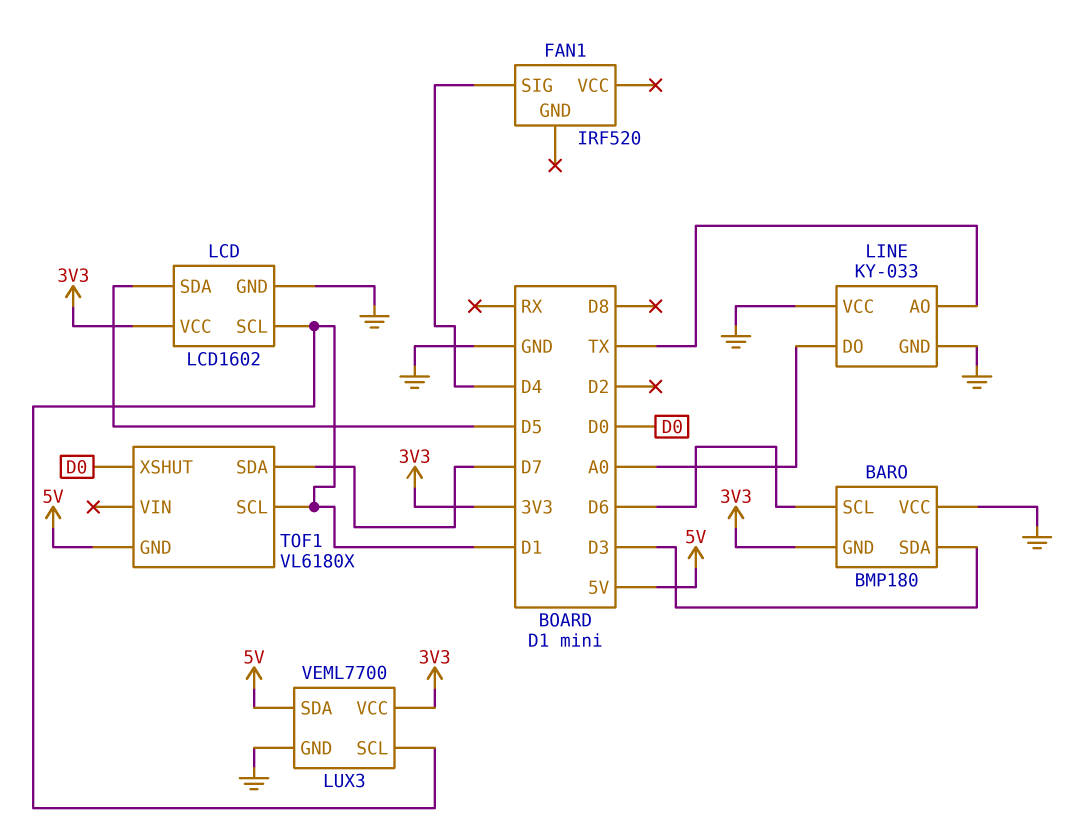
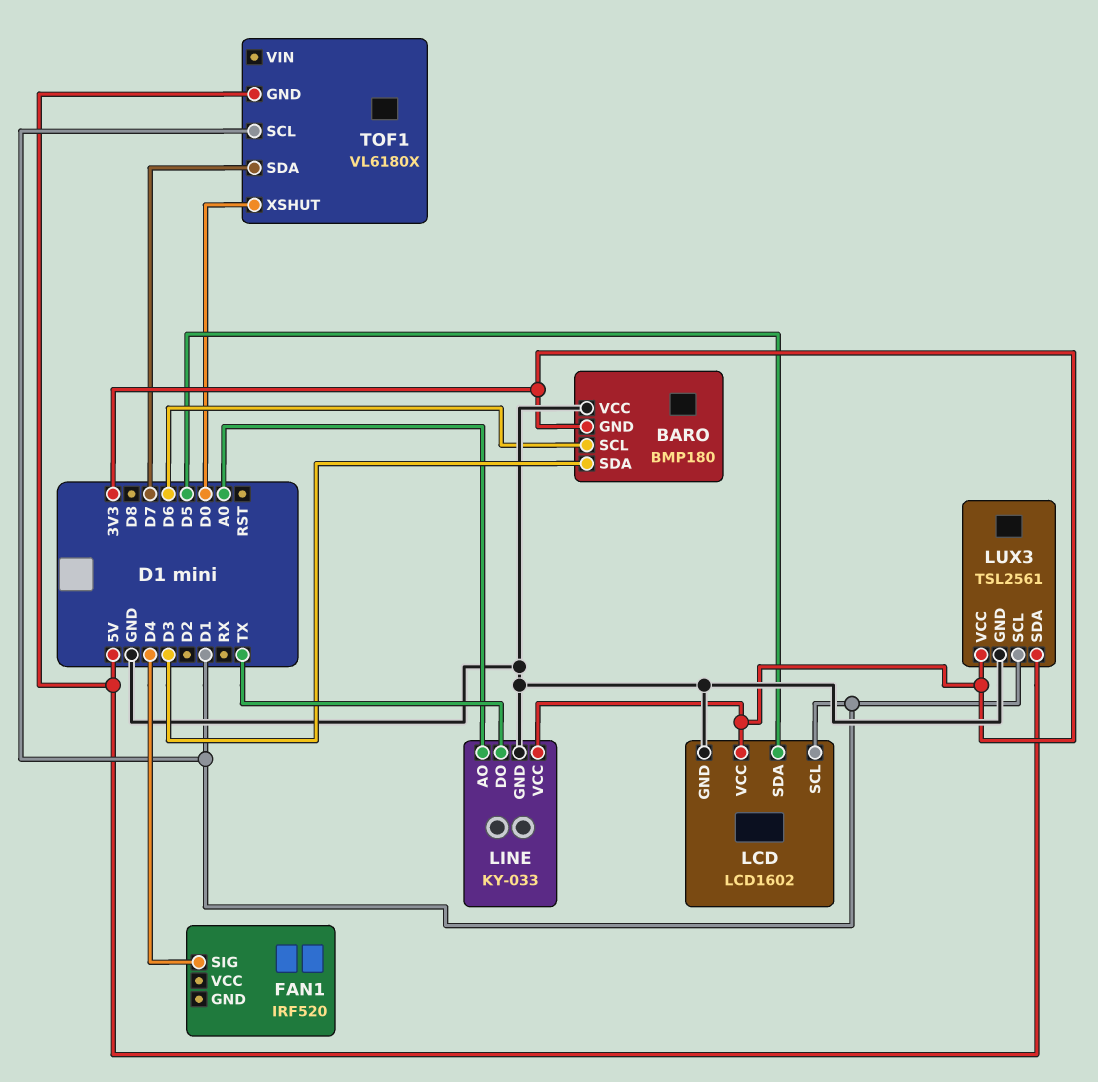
LINE pin AO: TX -> A0
LINE pin DO: A0 -> TX
LINE pin VCC: GND -> 3V3
LUX3: VEML7700 -> TSL2561

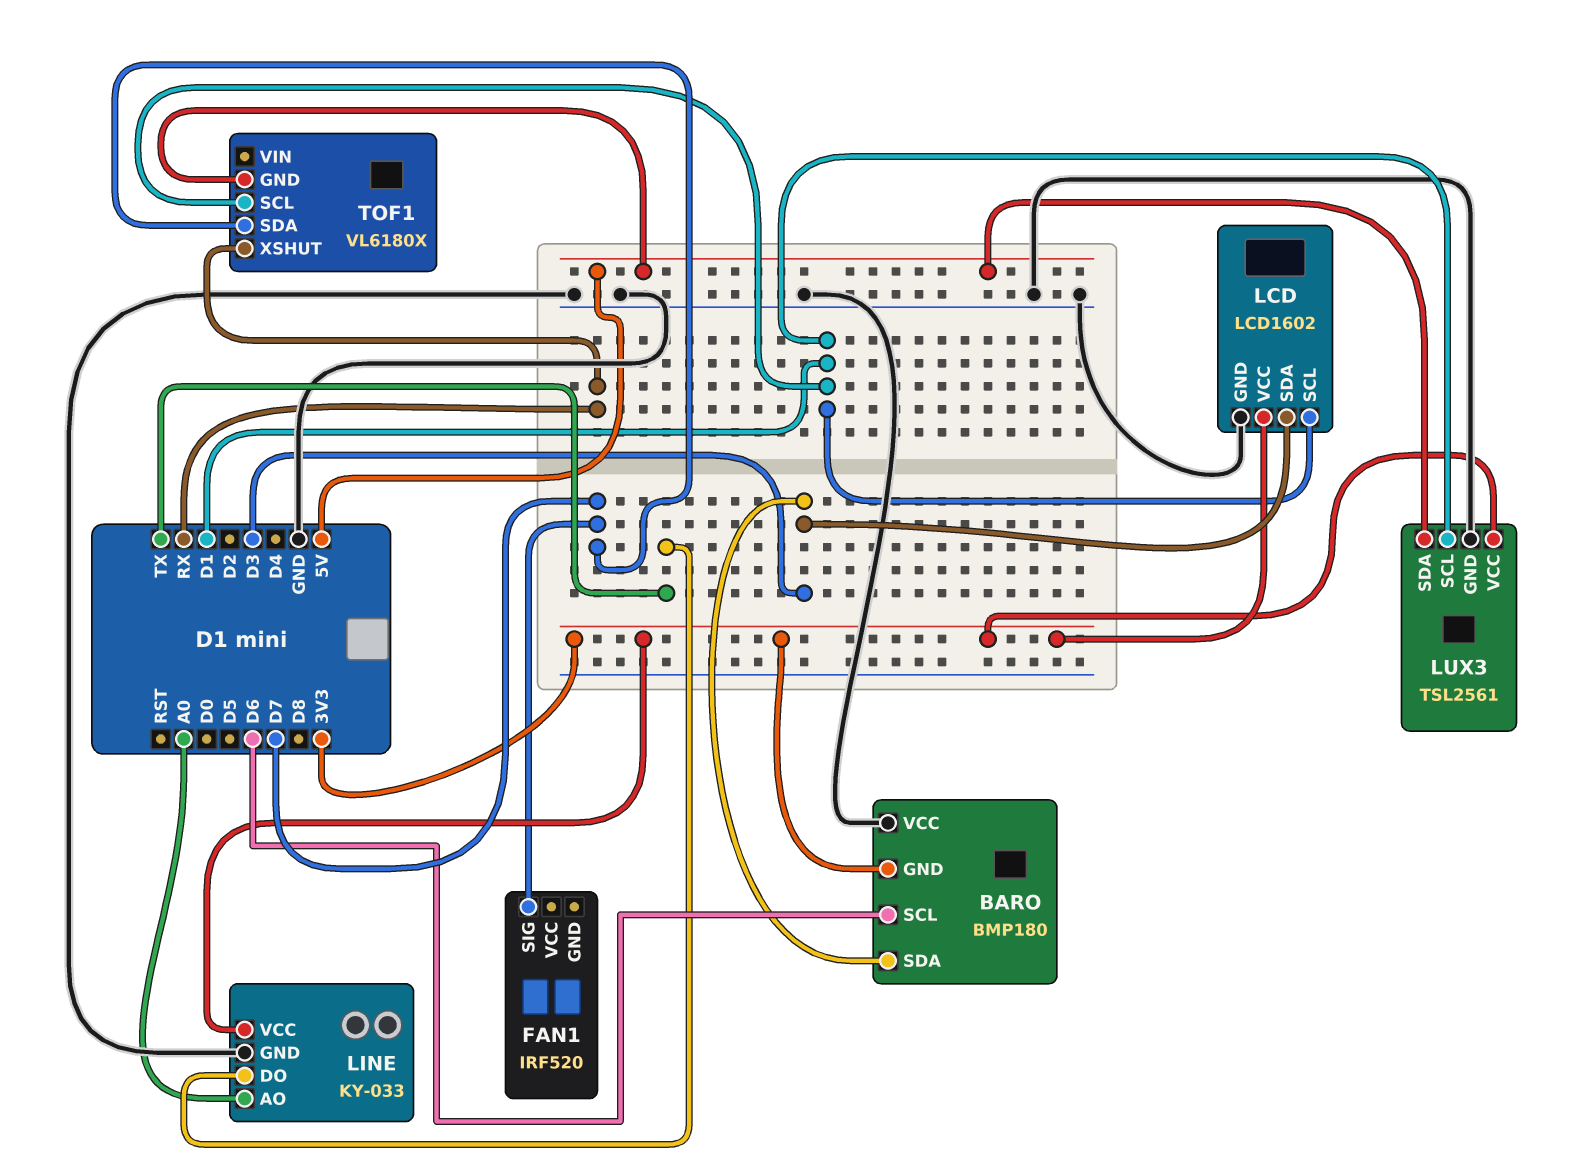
FAN1 pin SIG: D4 -> D7
LCD pin SDA: D5 -> D3
TOF1 pin XSHUT: D0 -> RX

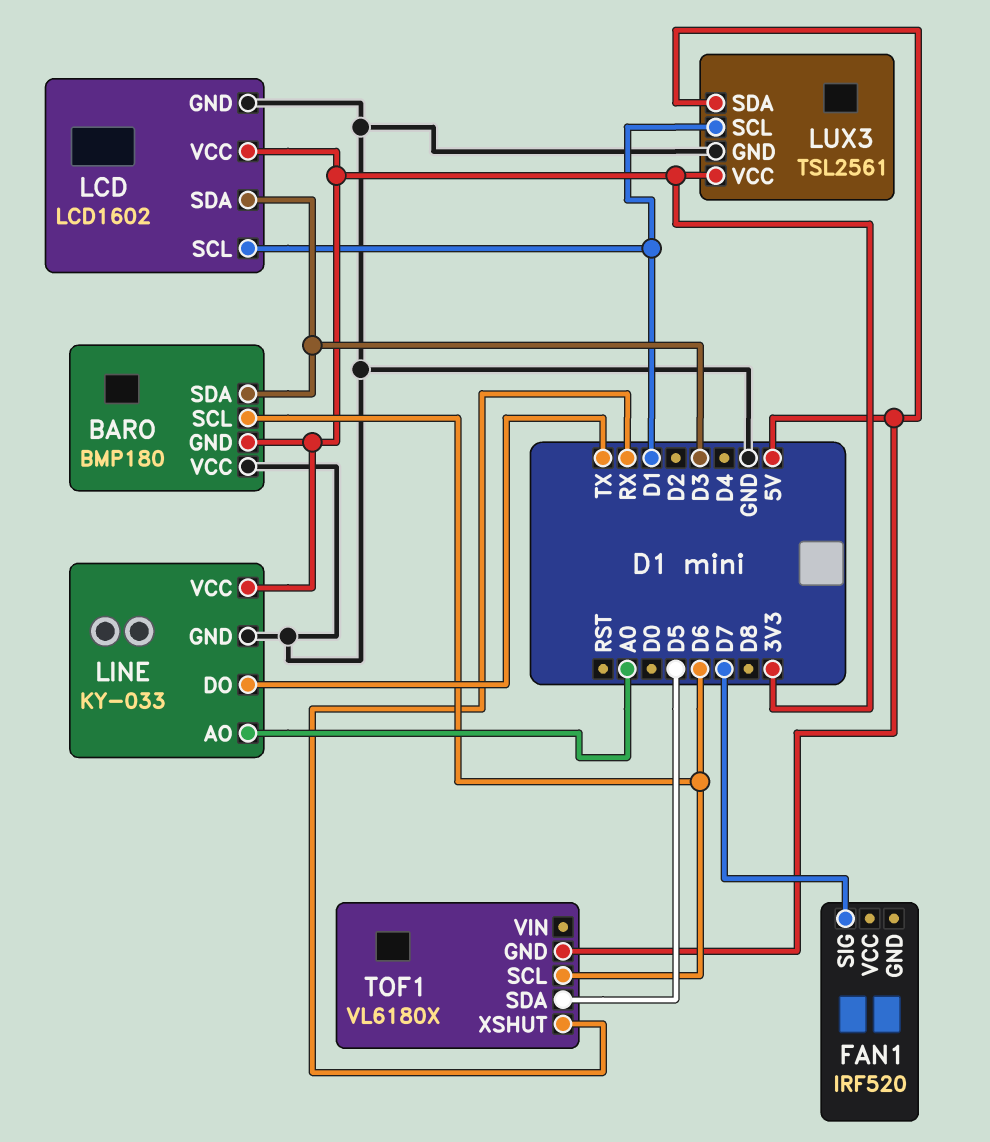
TOF1 pin SCL: D1 -> D6
TOF1 pin SDA: D7 -> D5

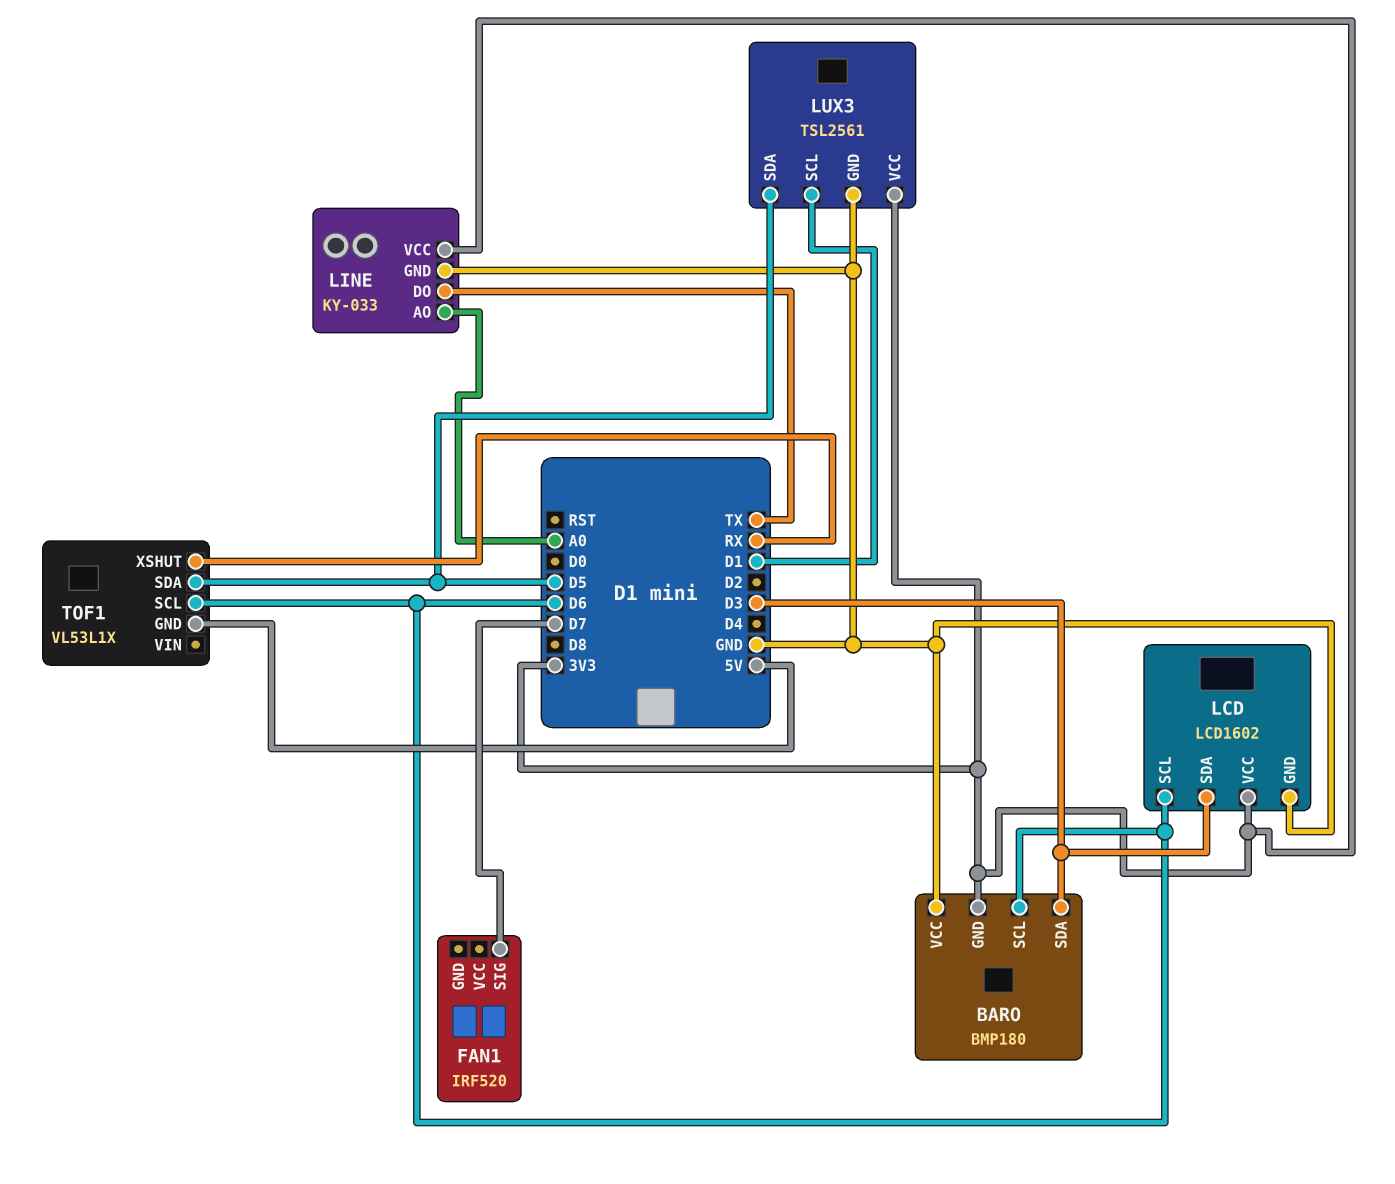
LCD pin SCL: D1 -> D6
LUX3 pin SDA: 5V -> D5
TOF1: VL6180X -> VL53L1X

